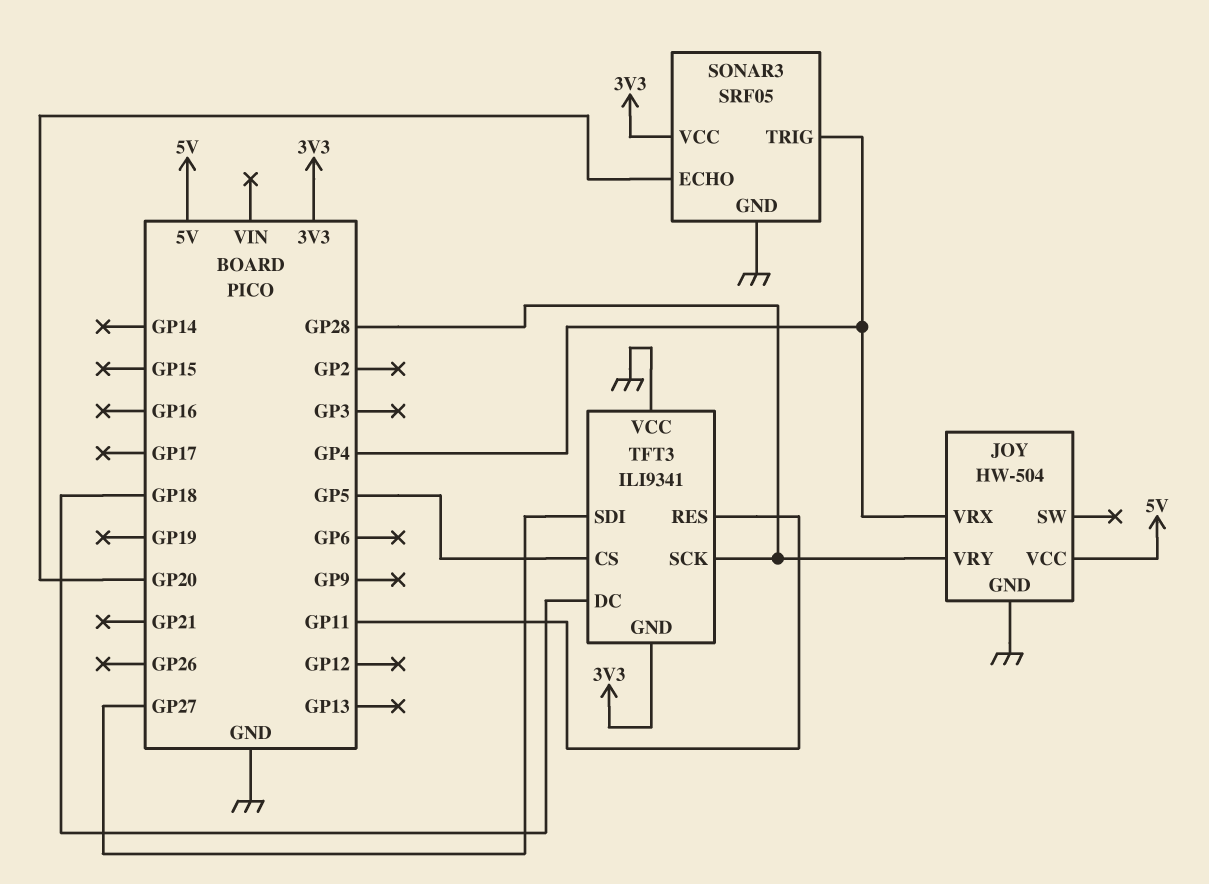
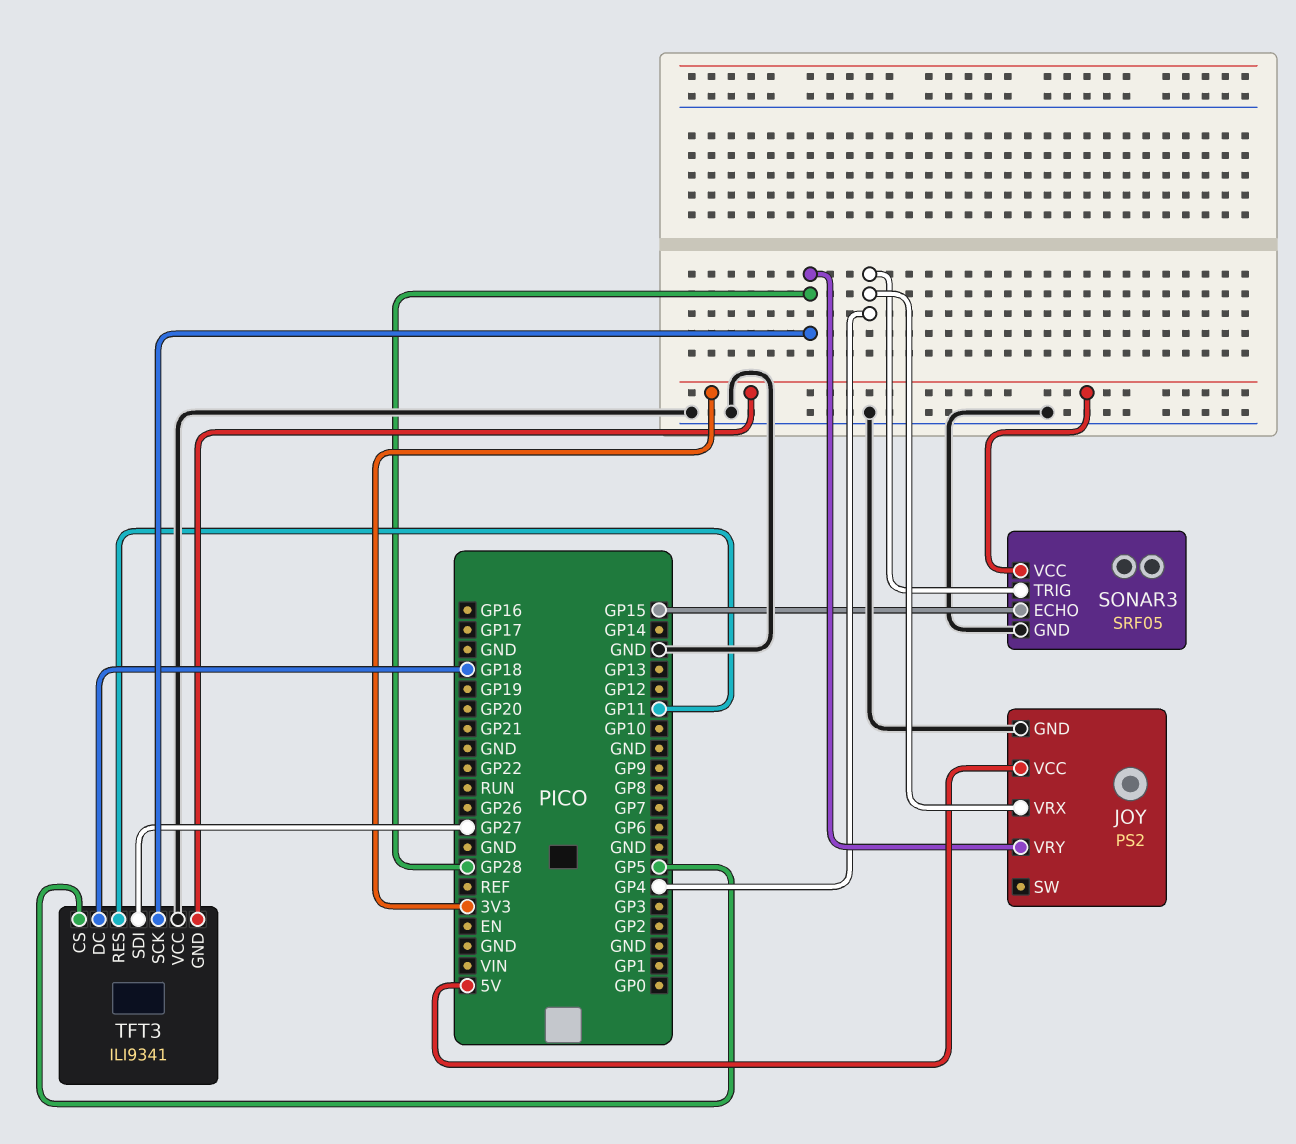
JOY: HW-504 -> PS2
SONAR3 pin ECHO: GP20 -> GP15

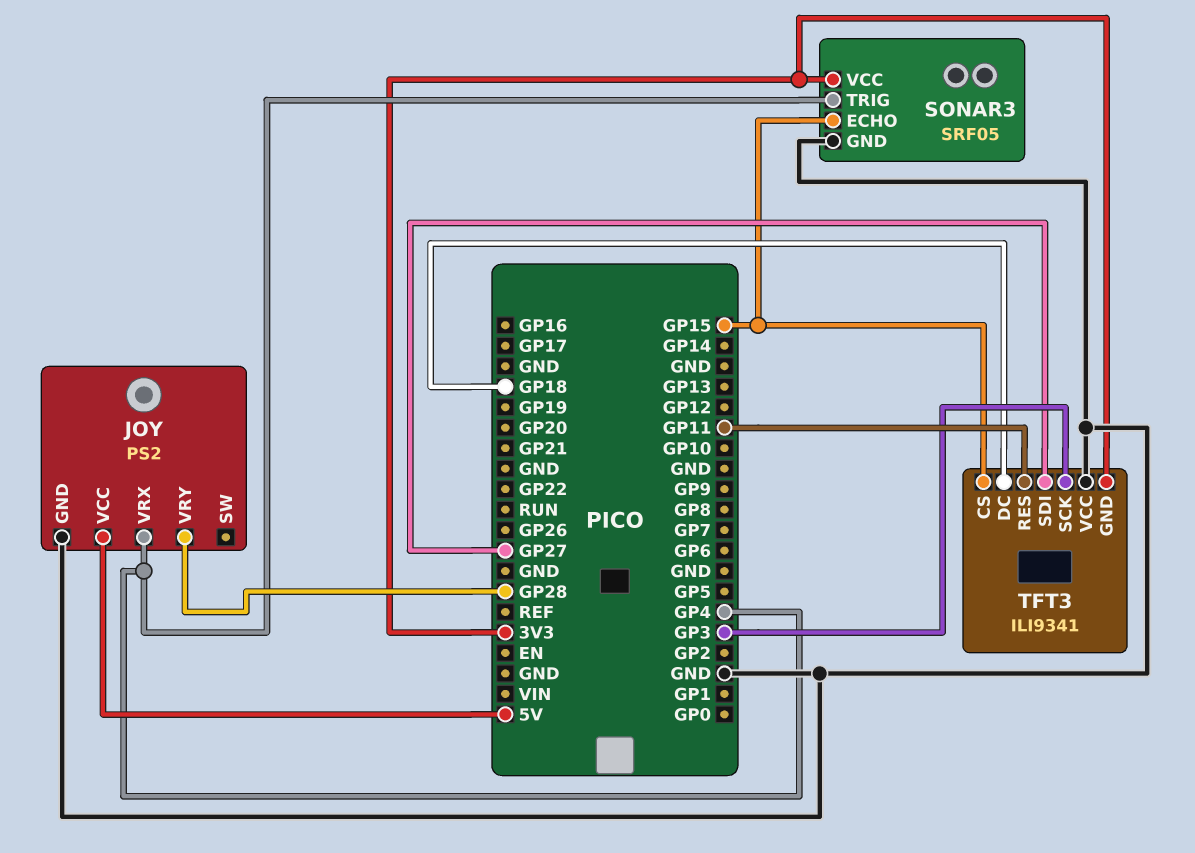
TFT3 pin CS: GP5 -> GP15
TFT3 pin SCK: GP28 -> GP3

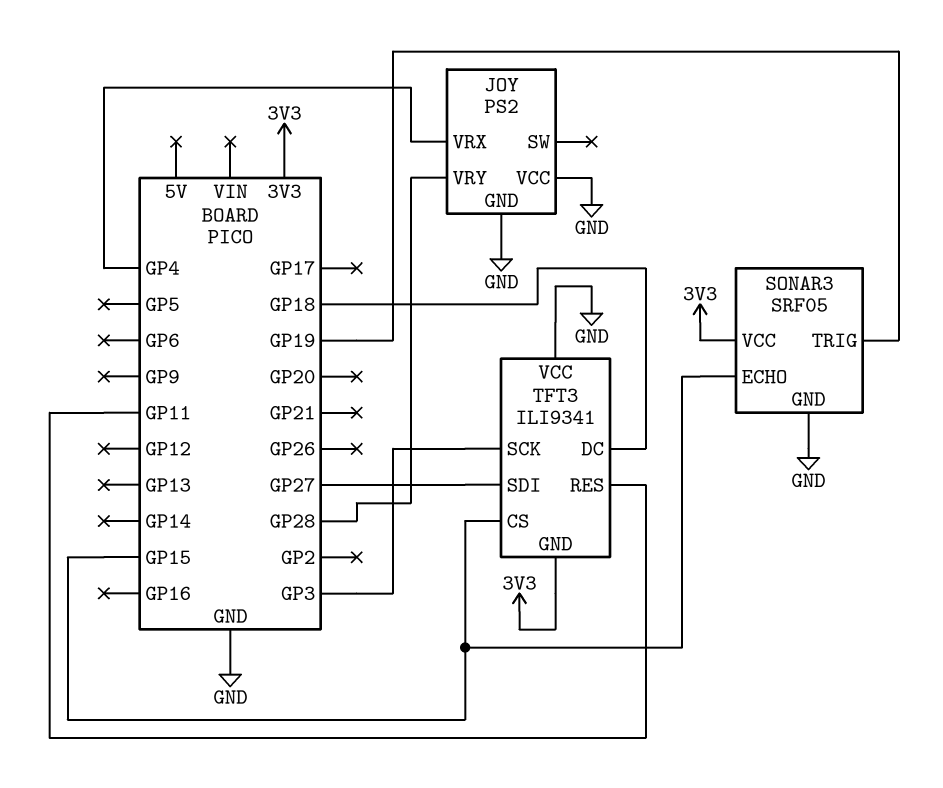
JOY pin VCC: 5V -> GND
SONAR3 pin TRIG: GP4 -> GP19

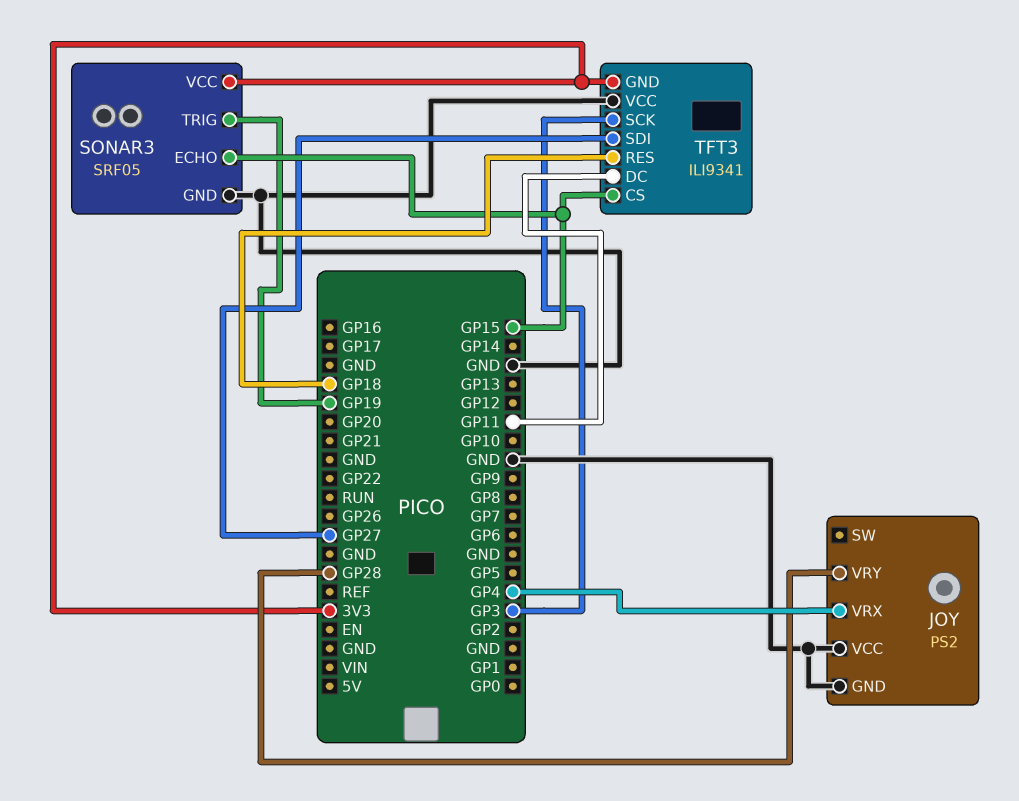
TFT3 pin DC: GP18 -> GP11
TFT3 pin RES: GP11 -> GP18

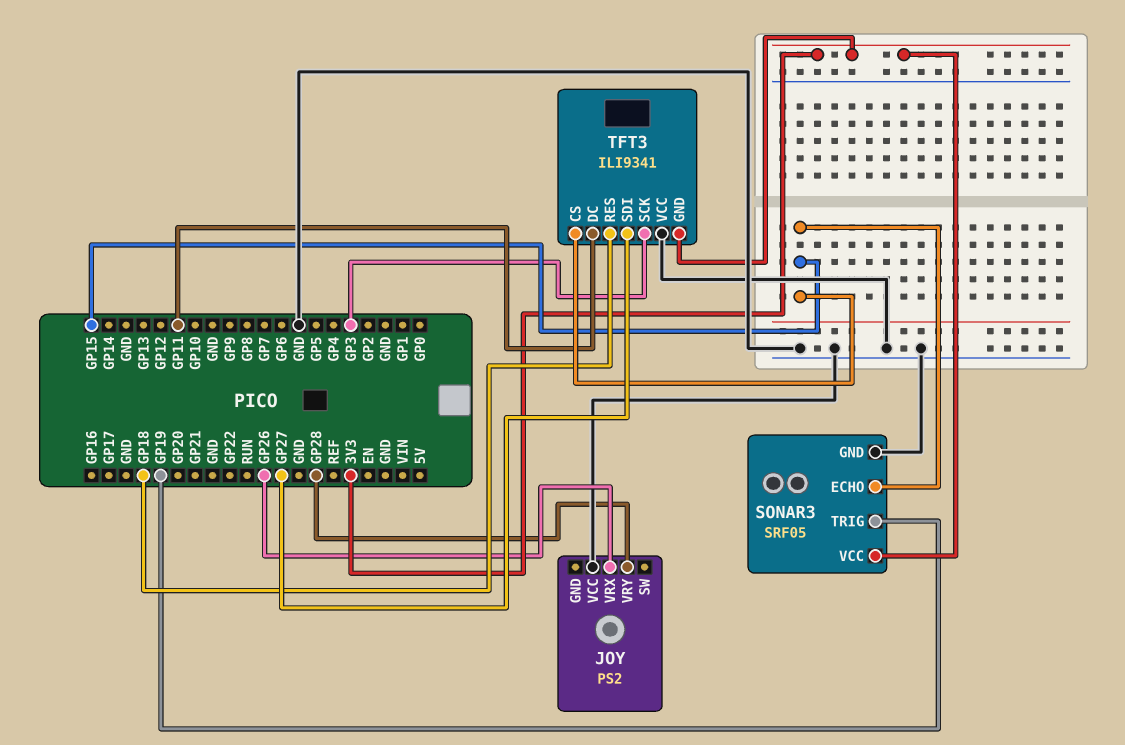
JOY pin GND: GND -> none
JOY pin VRX: GP4 -> GP26

